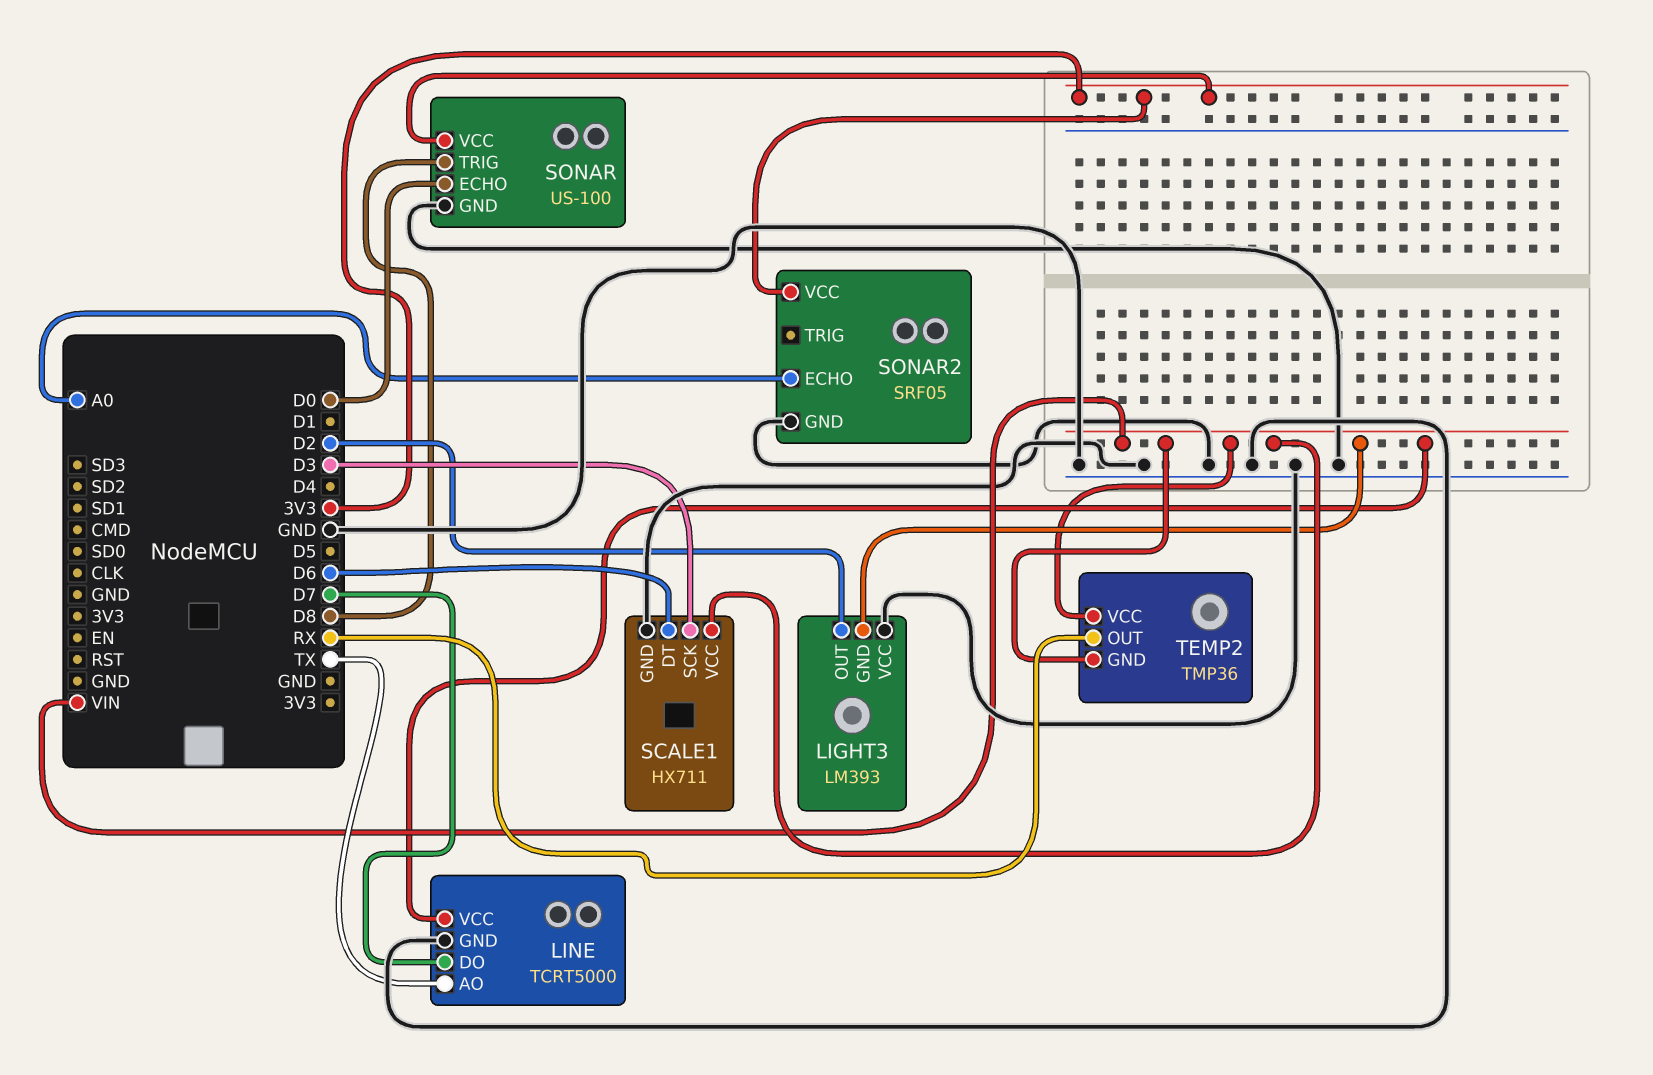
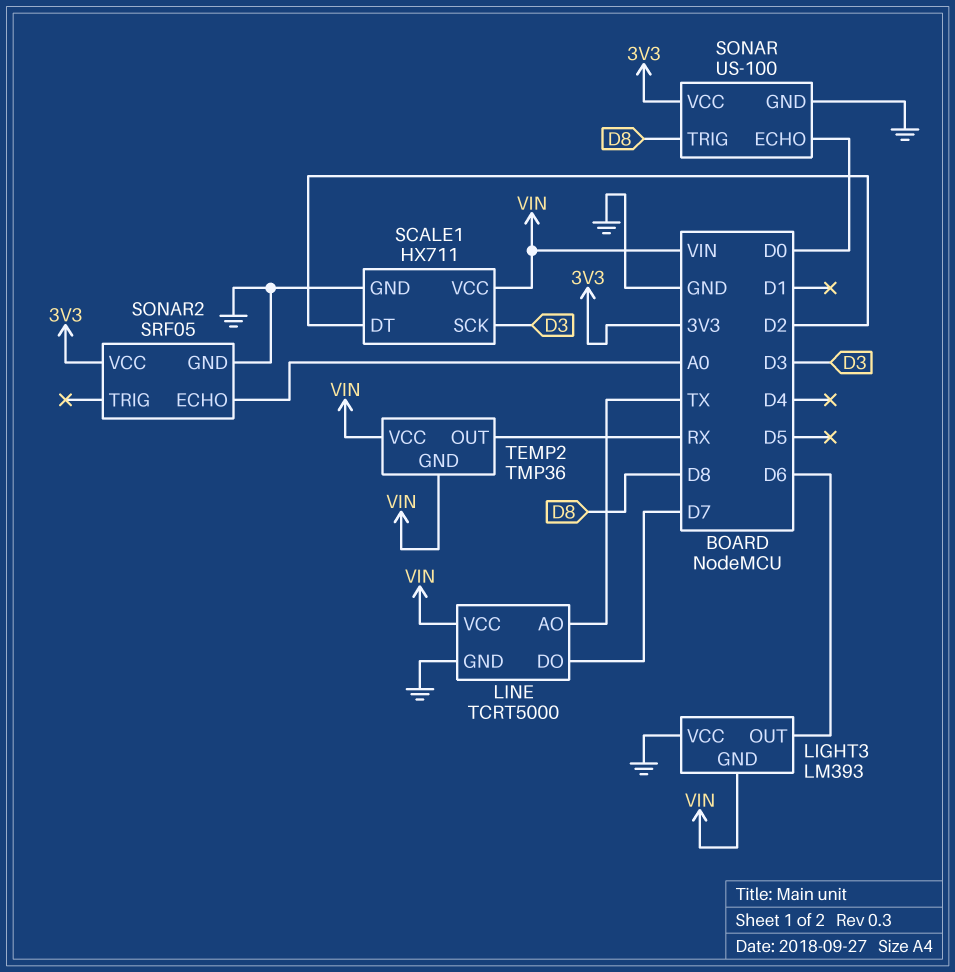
LIGHT3 pin OUT: D2 -> D6
SCALE1 pin DT: D6 -> D2

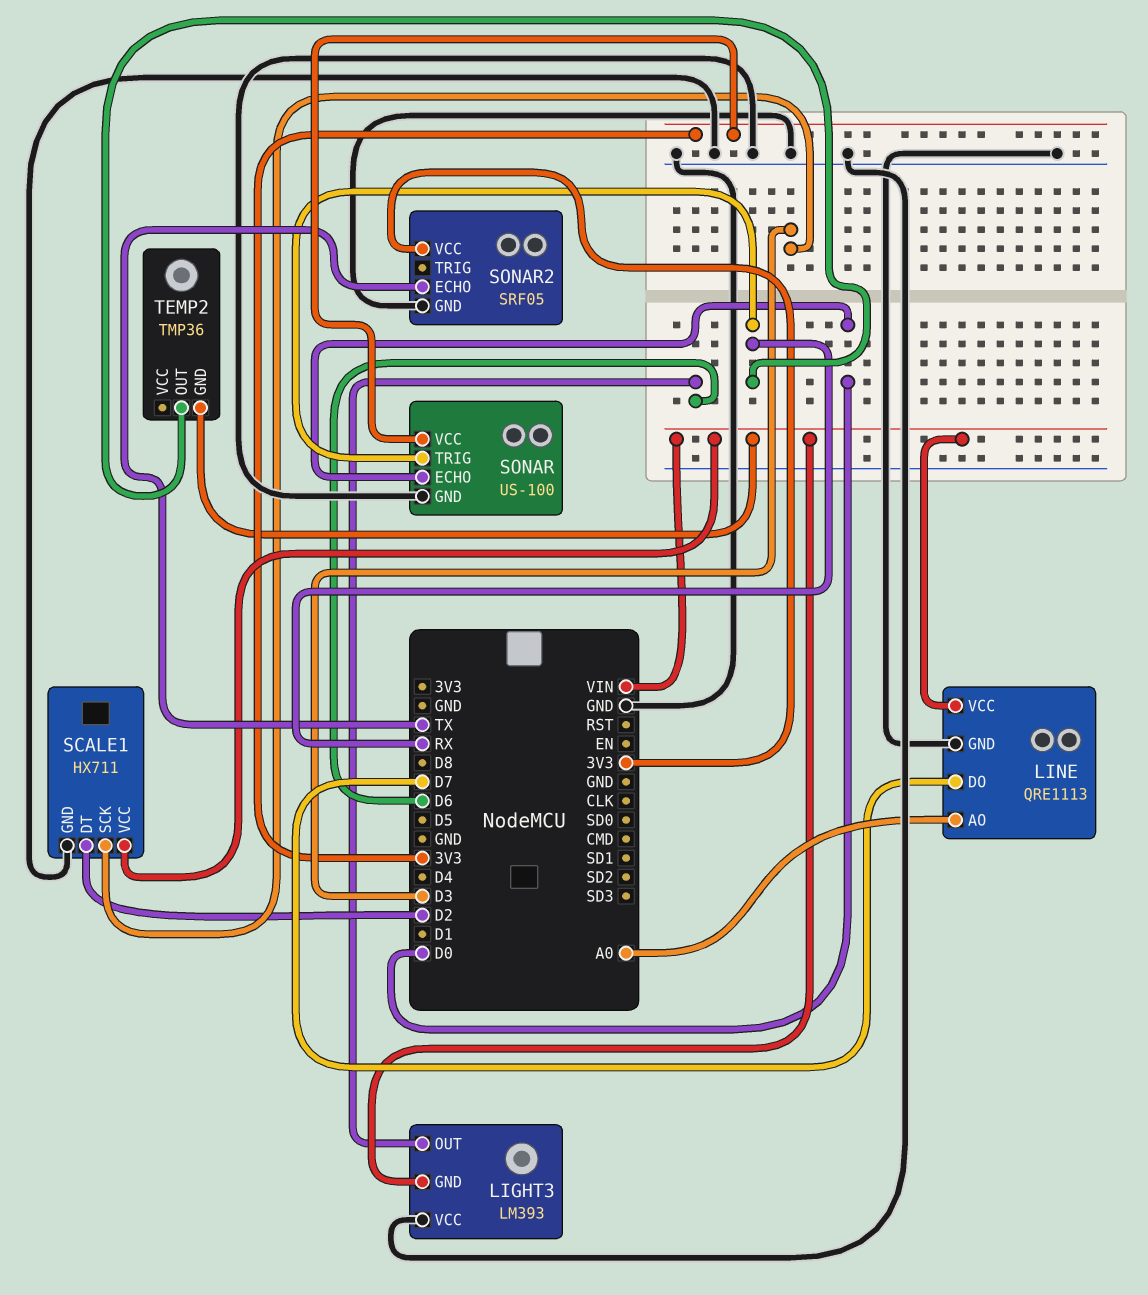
LINE: TCRT5000 -> QRE1113
LINE pin AO: TX -> A0
SONAR pin TRIG: D8 -> RX
SONAR2 pin ECHO: A0 -> TX
TEMP2 pin VCC: VIN -> none

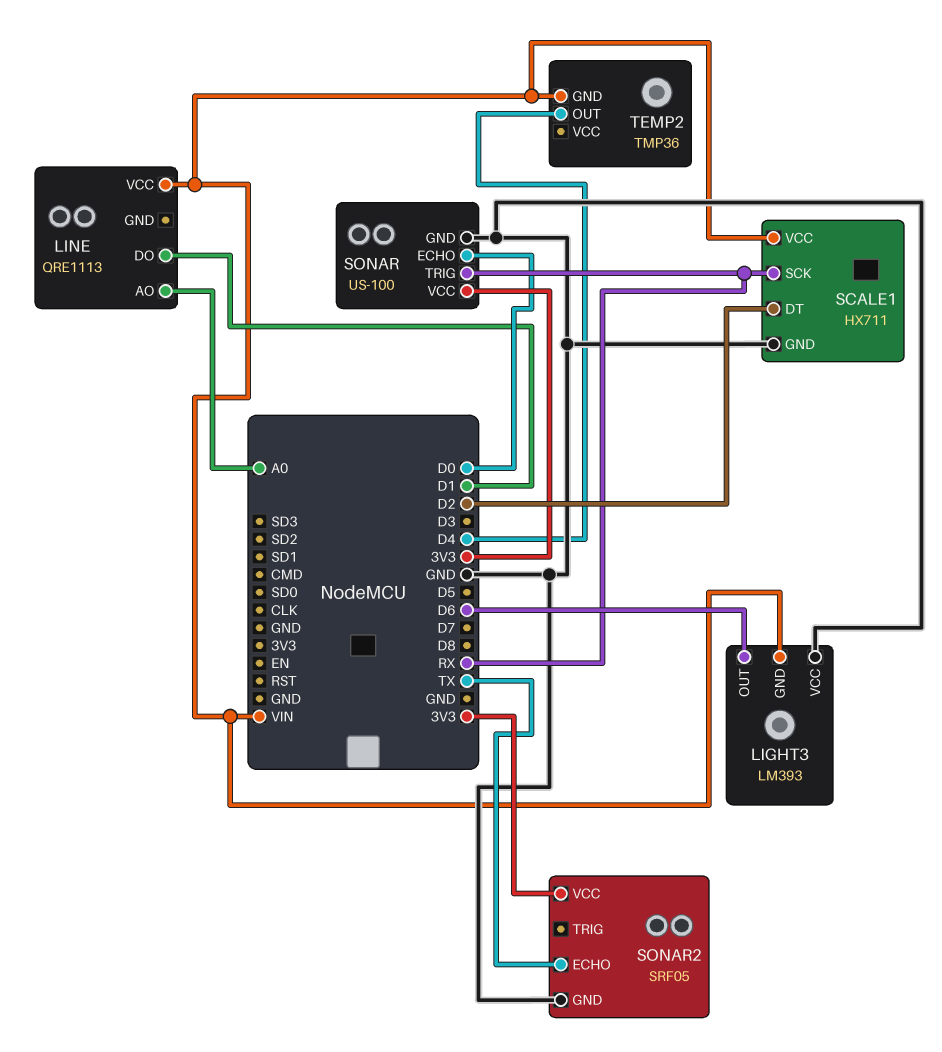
LINE pin DO: D7 -> D1
LINE pin GND: GND -> none
SCALE1 pin SCK: D3 -> RX
TEMP2 pin OUT: RX -> D4

